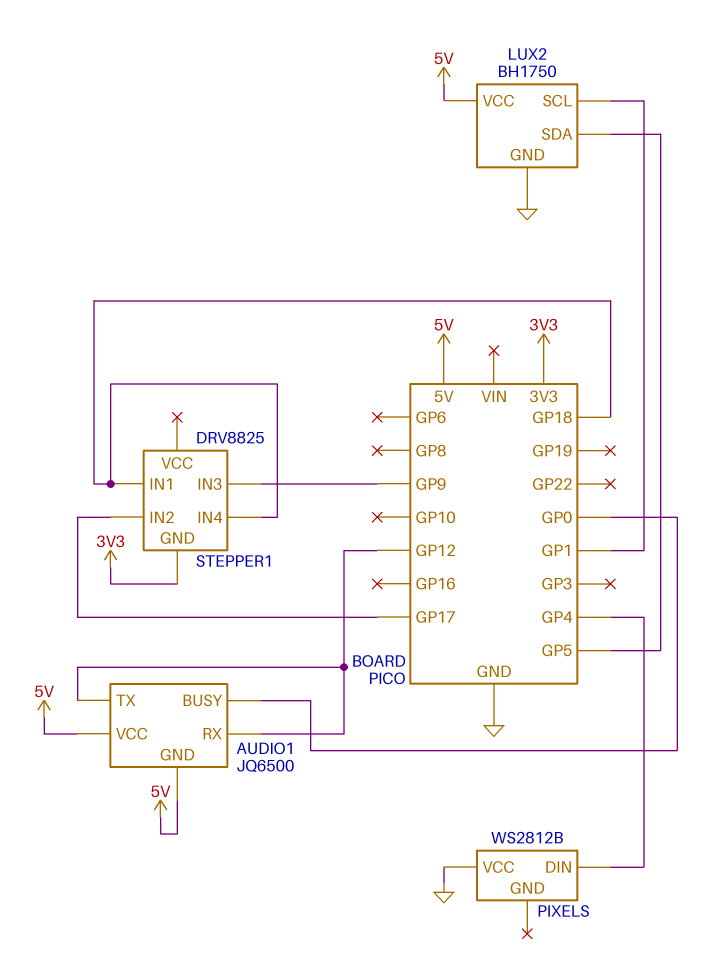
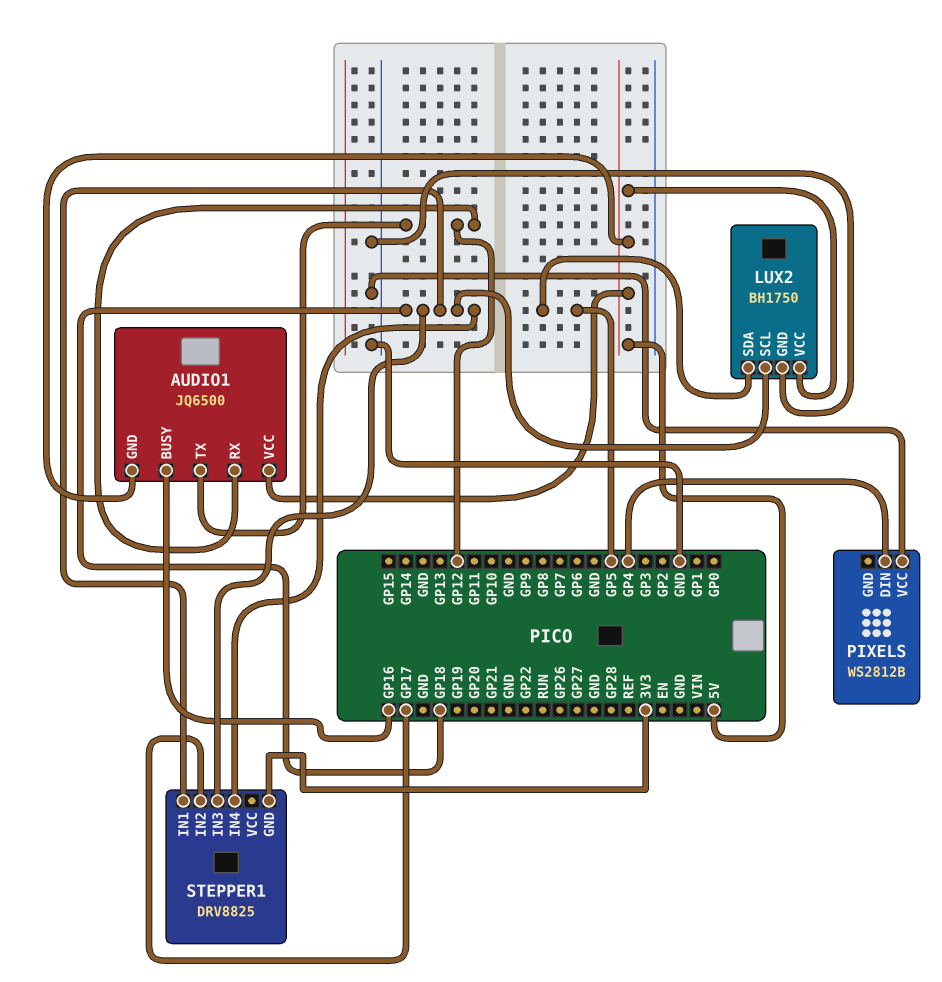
AUDIO1 pin BUSY: GP0 -> GP16
LUX2 pin SCL: GP1 -> GP18
STEPPER1 pin IN3: GP9 -> GP18

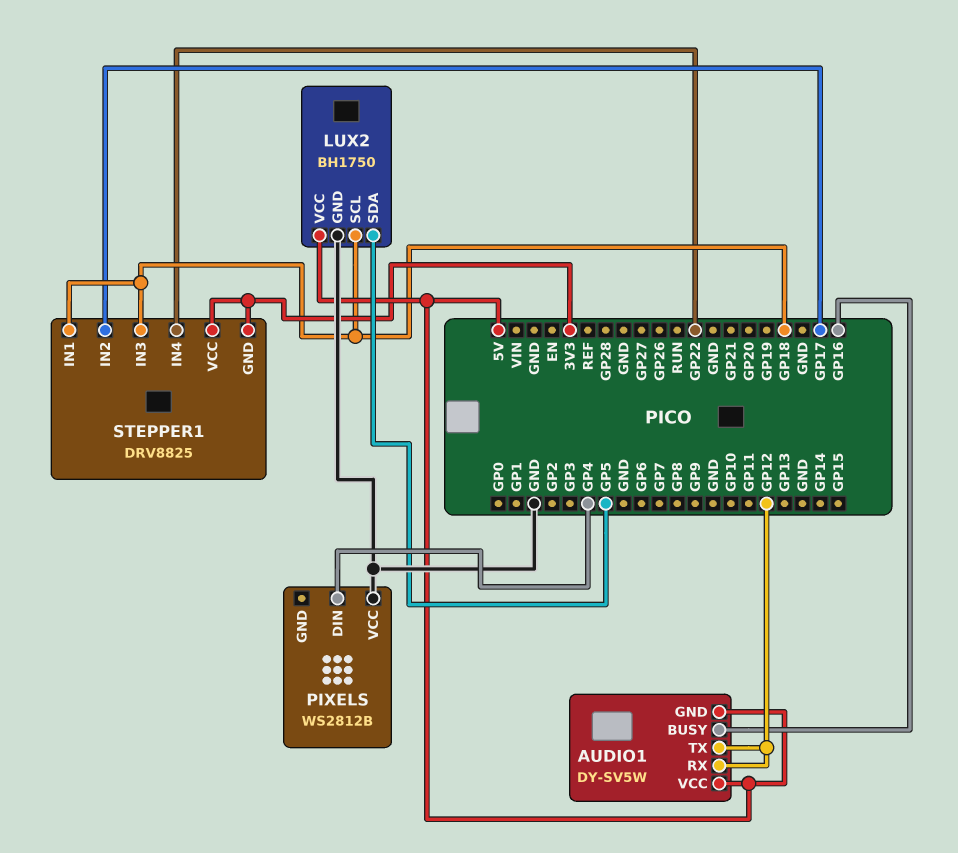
AUDIO1: JQ6500 -> DY-SV5W
STEPPER1 pin IN4: GP18 -> GP22
STEPPER1 pin VCC: none -> 3V3

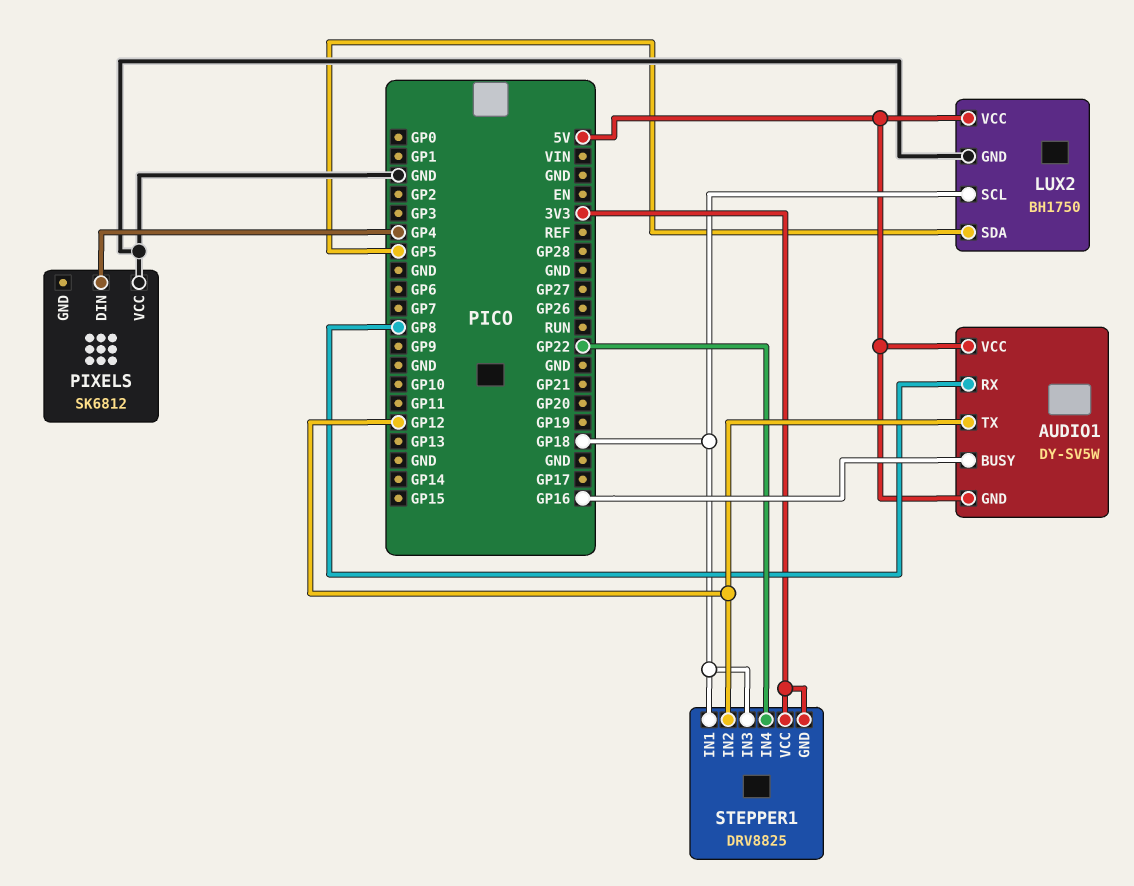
AUDIO1 pin RX: GP12 -> GP8
PIXELS: WS2812B -> SK6812
STEPPER1 pin IN2: GP17 -> GP12

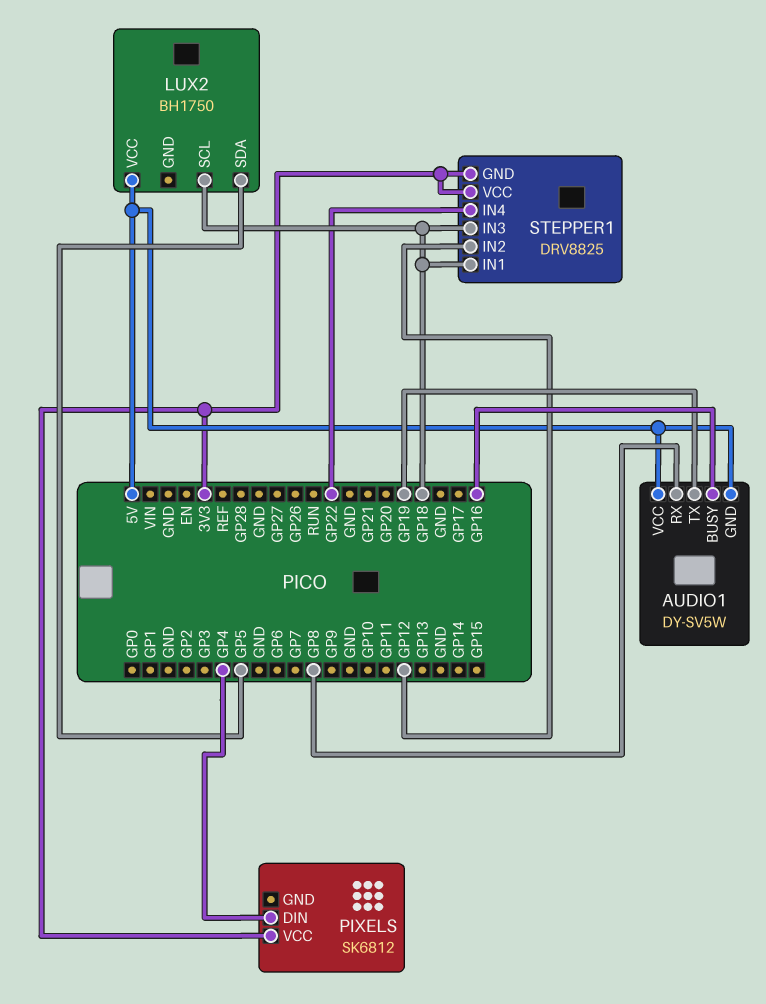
AUDIO1 pin TX: GP12 -> GP19
LUX2 pin GND: GND -> none
PIXELS pin VCC: GND -> 3V3

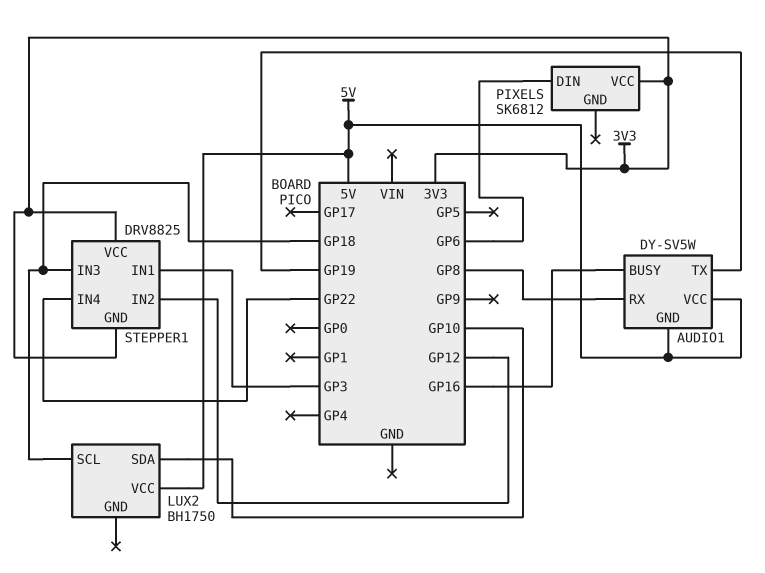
LUX2 pin SDA: GP5 -> GP10
PIXELS pin DIN: GP4 -> GP6
STEPPER1 pin IN1: GP18 -> GP3

